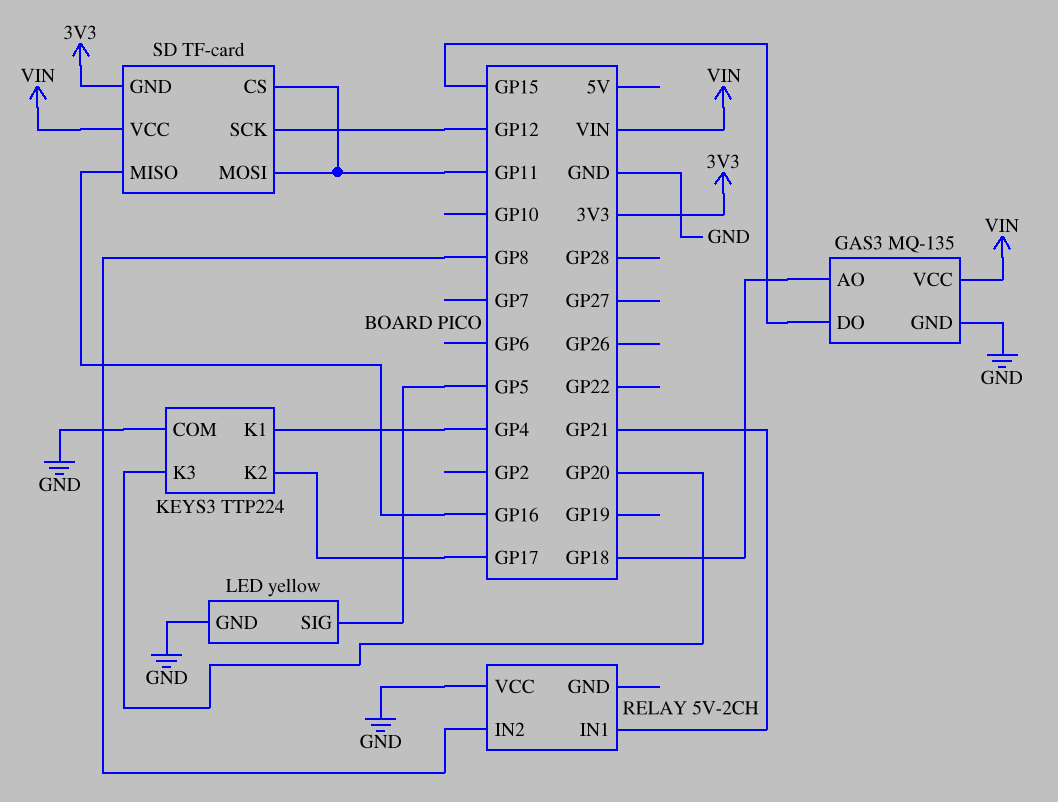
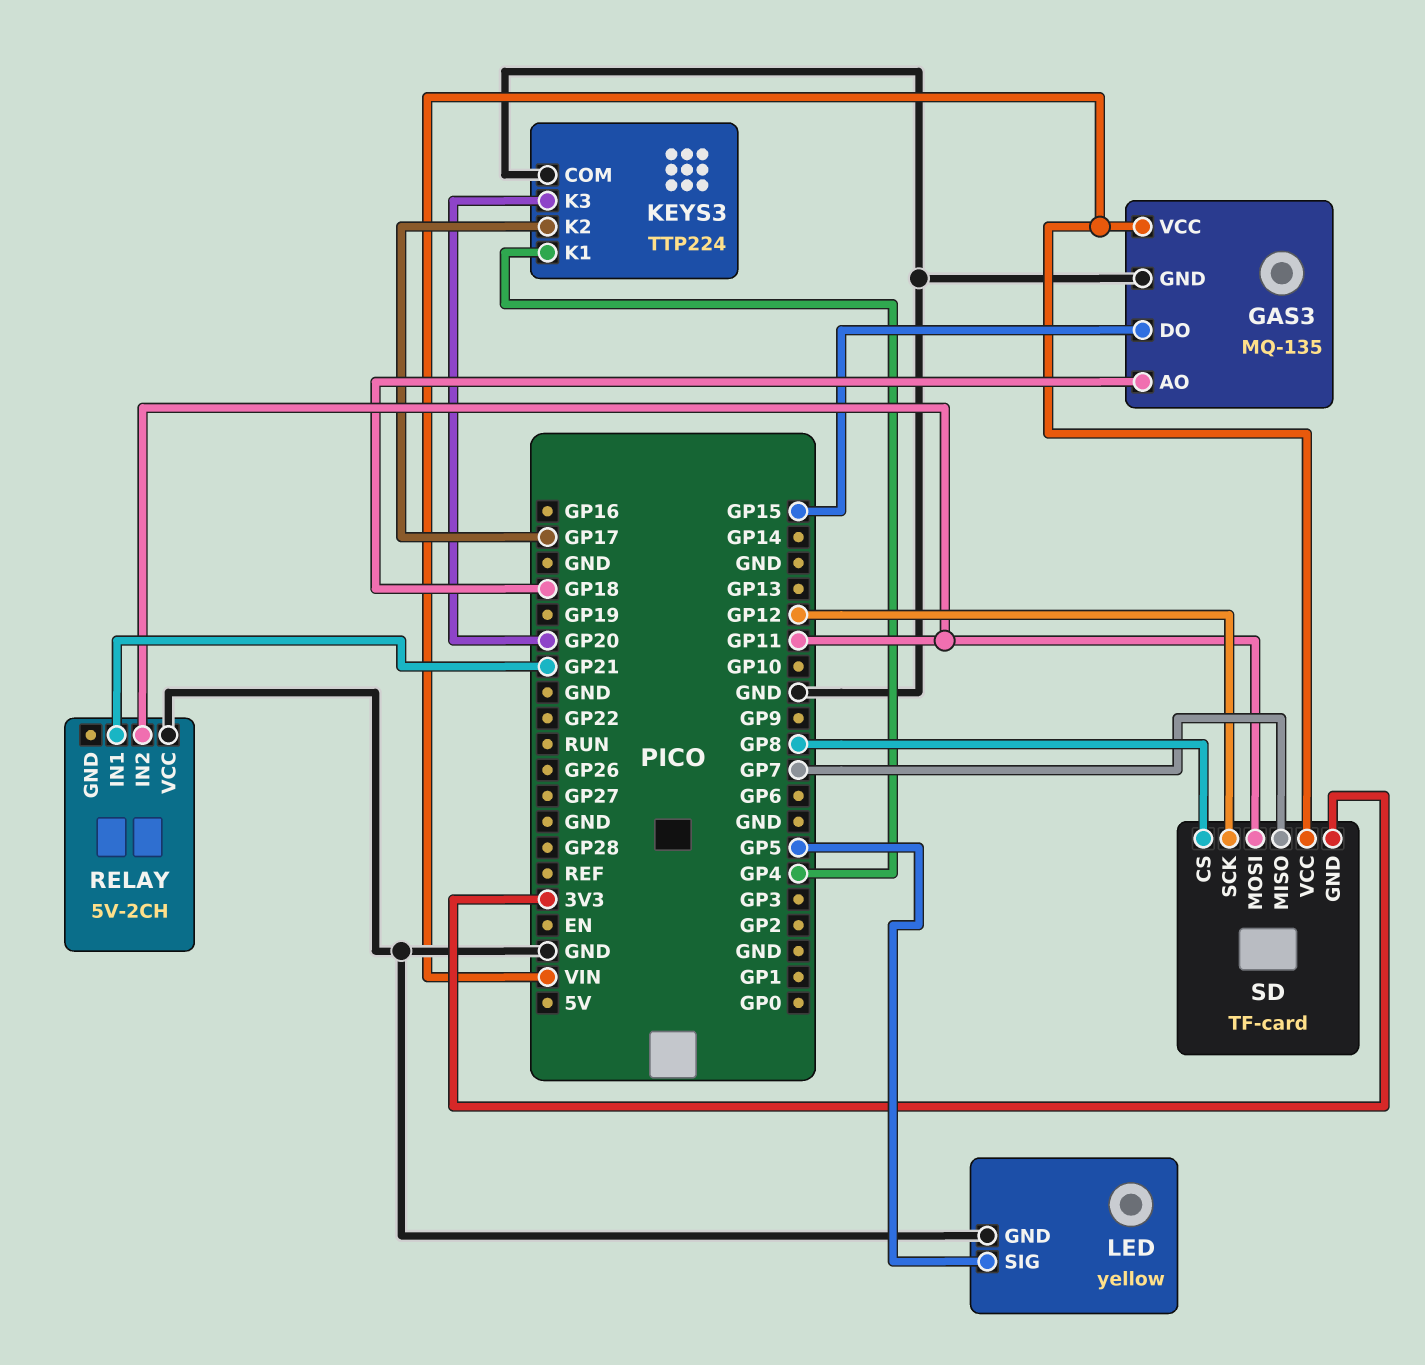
RELAY pin IN2: GP8 -> GP11
SD pin CS: GP11 -> GP8
SD pin MISO: GP16 -> GP7

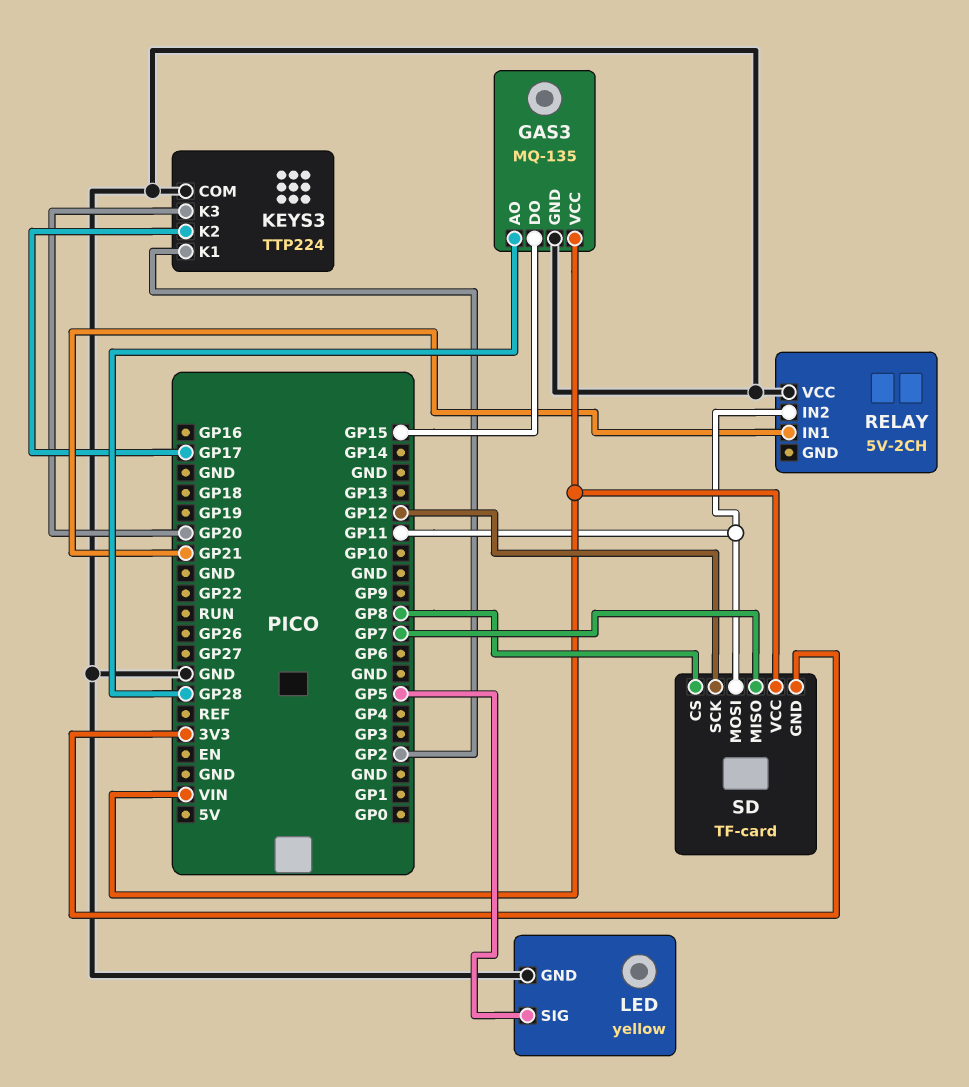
GAS3 pin AO: GP18 -> GP28
KEYS3 pin K1: GP4 -> GP2

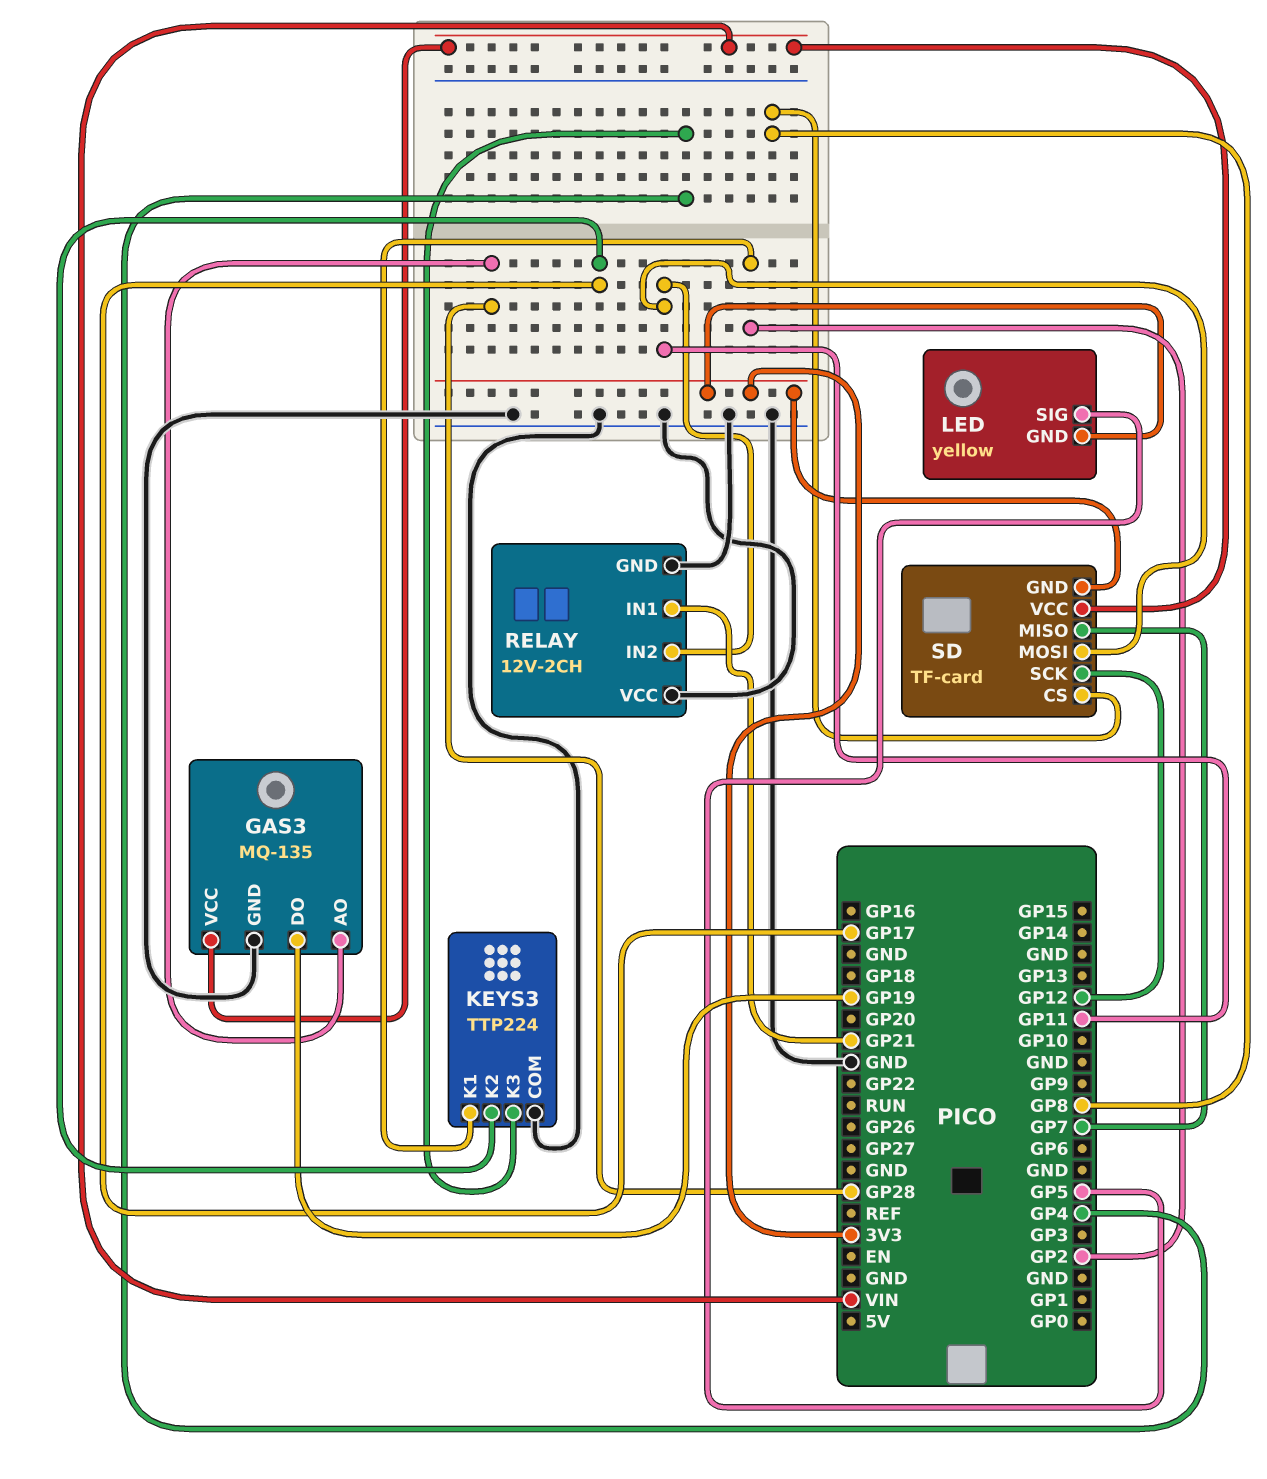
GAS3 pin DO: GP15 -> GP19
KEYS3 pin K3: GP20 -> GP4
LED pin GND: GND -> 3V3
RELAY: 5V-2CH -> 12V-2CH
RELAY pin GND: none -> GND

